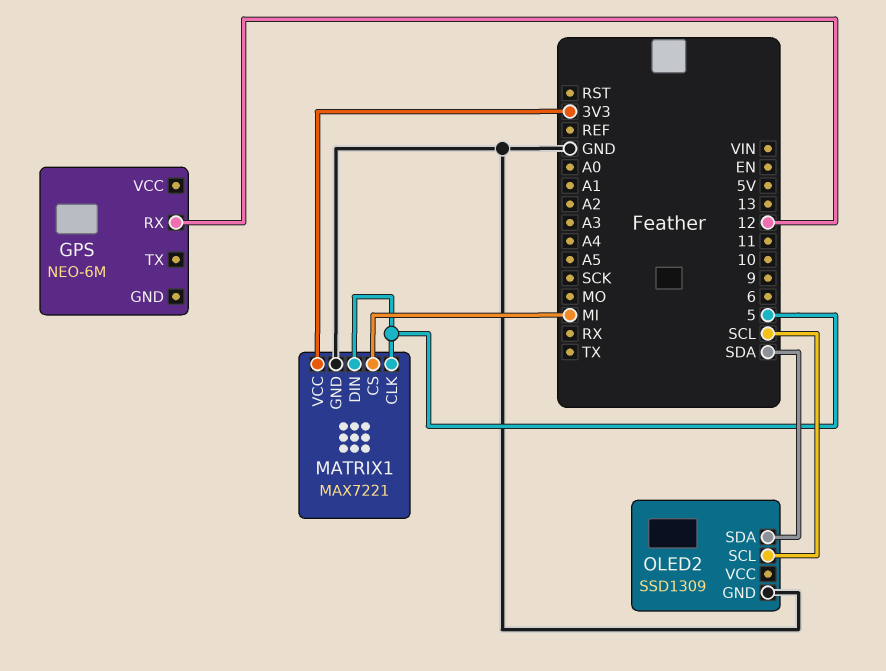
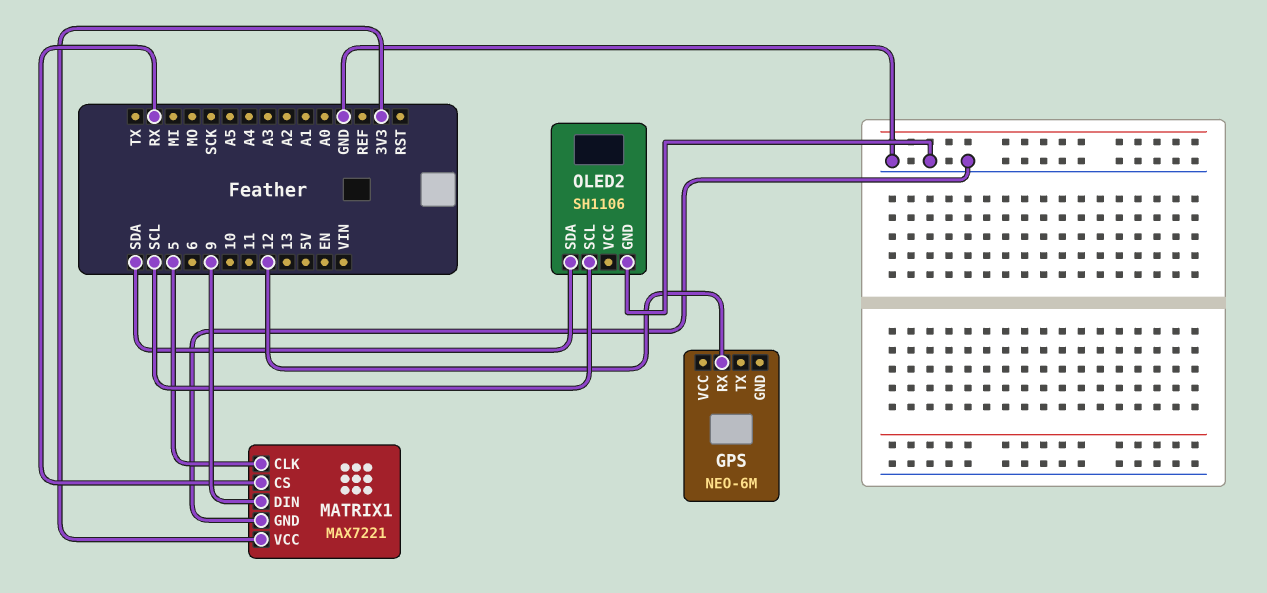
MATRIX1 pin CS: MI -> RX
MATRIX1 pin DIN: 5 -> 9
OLED2: SSD1309 -> SH1106

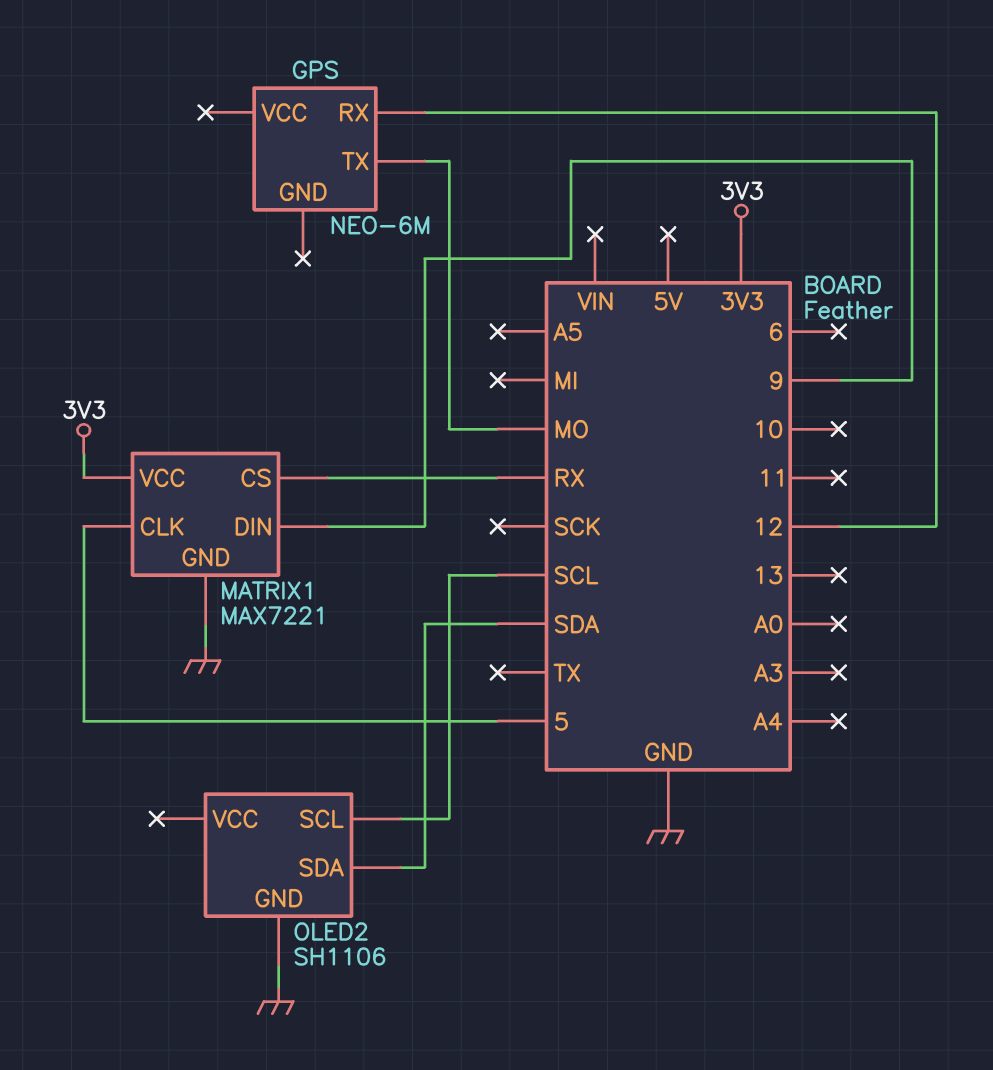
GPS pin TX: none -> MO

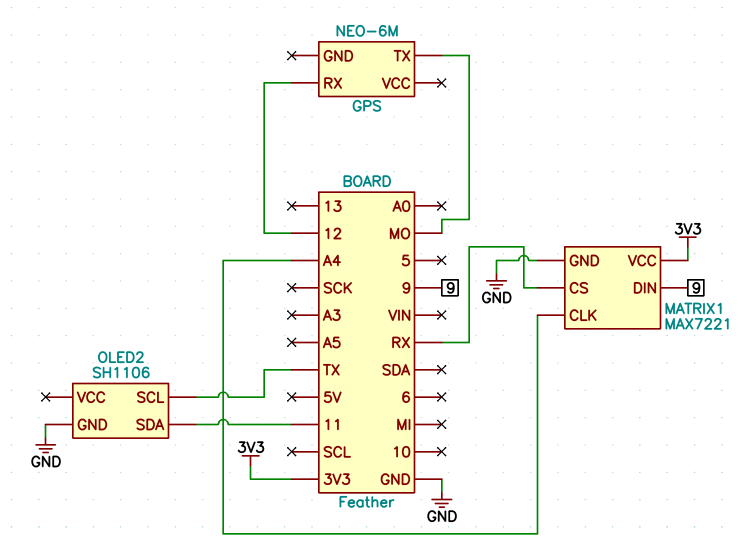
MATRIX1 pin CLK: 5 -> A4
OLED2 pin SCL: SCL -> TX
OLED2 pin SDA: SDA -> 11

